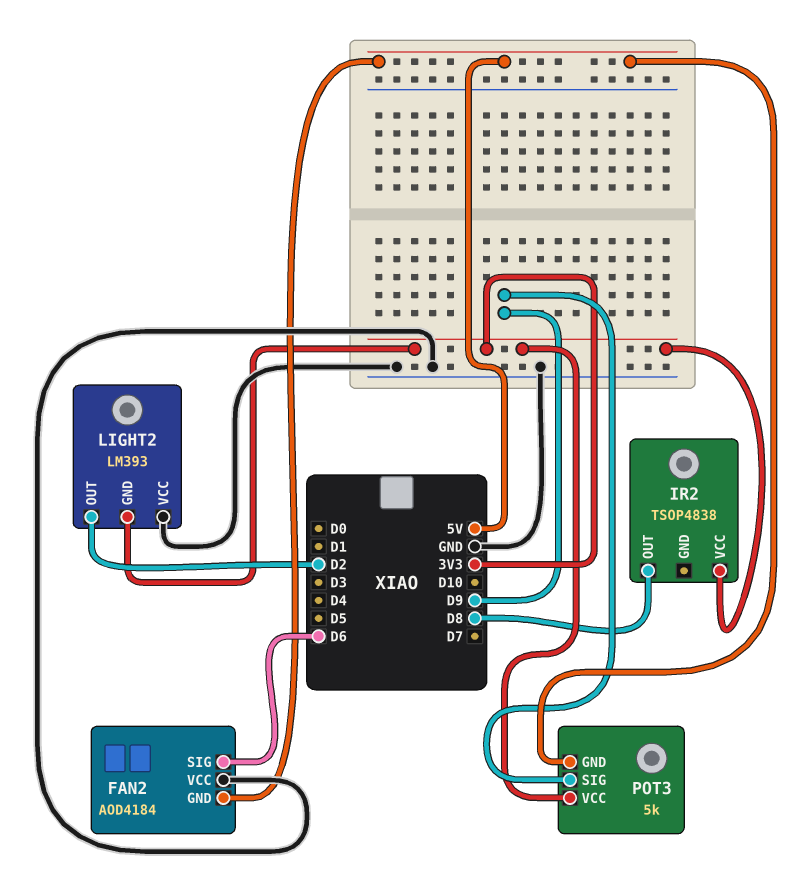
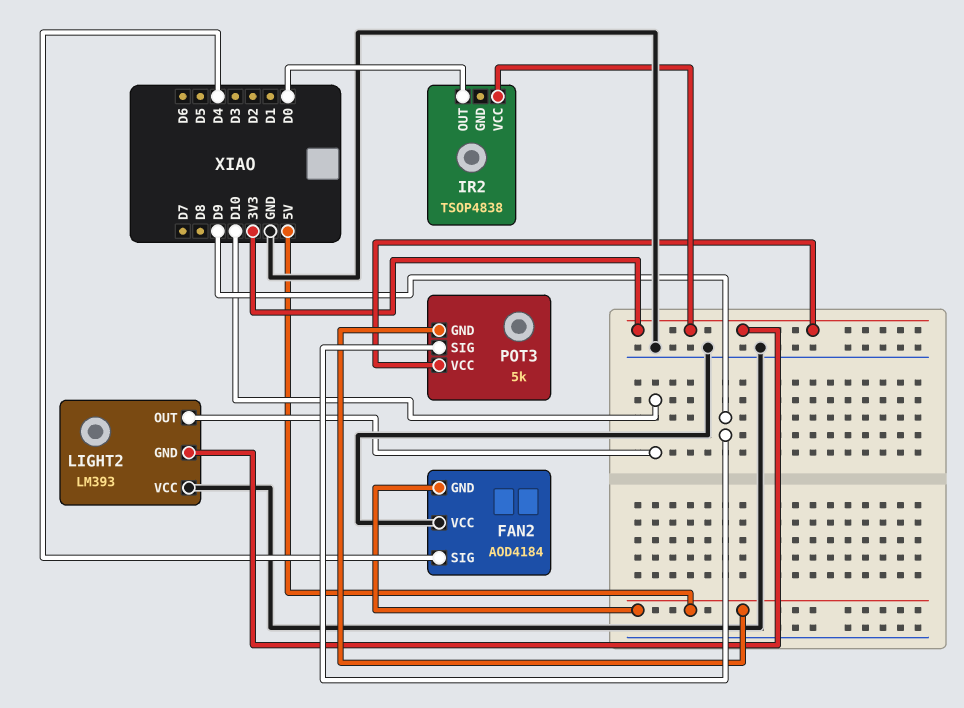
FAN2 pin SIG: D6 -> D4
IR2 pin OUT: D8 -> D0
LIGHT2 pin OUT: D2 -> D10

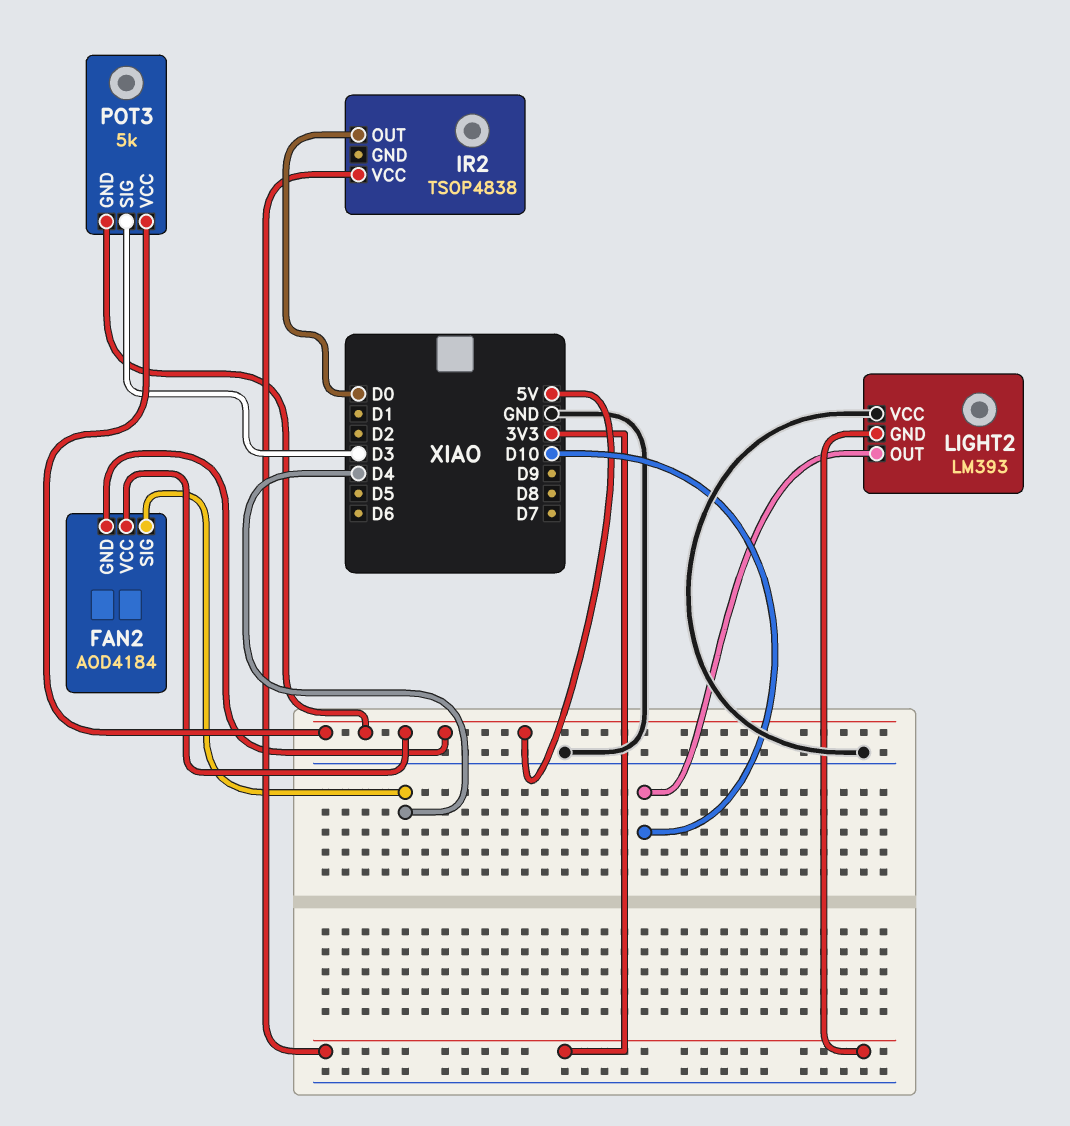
FAN2 pin VCC: GND -> 5V
POT3 pin SIG: D9 -> D3
POT3 pin VCC: 3V3 -> 5V

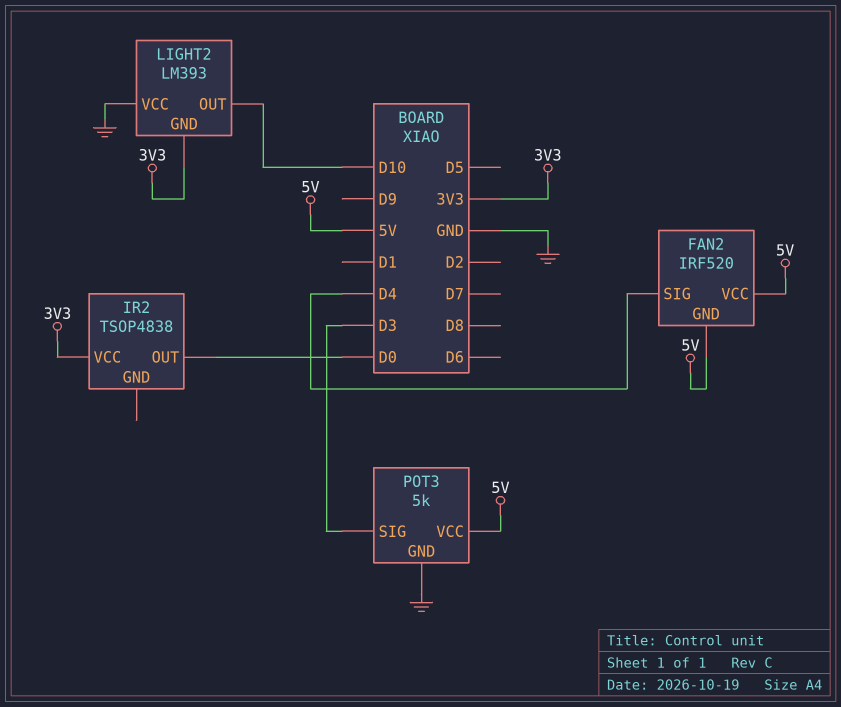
FAN2: AOD4184 -> IRF520
POT3 pin GND: 5V -> GND

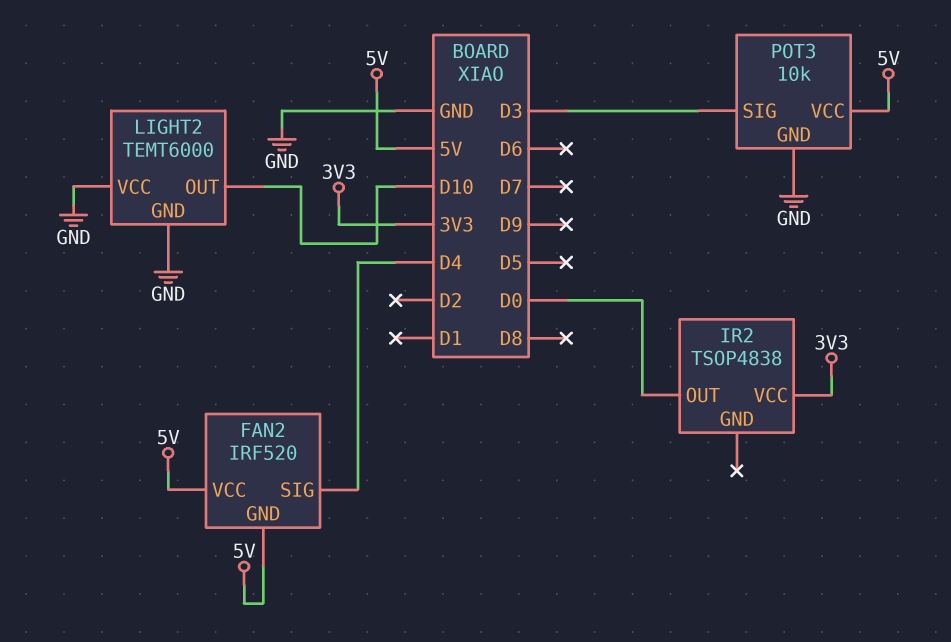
LIGHT2: LM393 -> TEMT6000
LIGHT2 pin GND: 3V3 -> GND
POT3: 5k -> 10k

